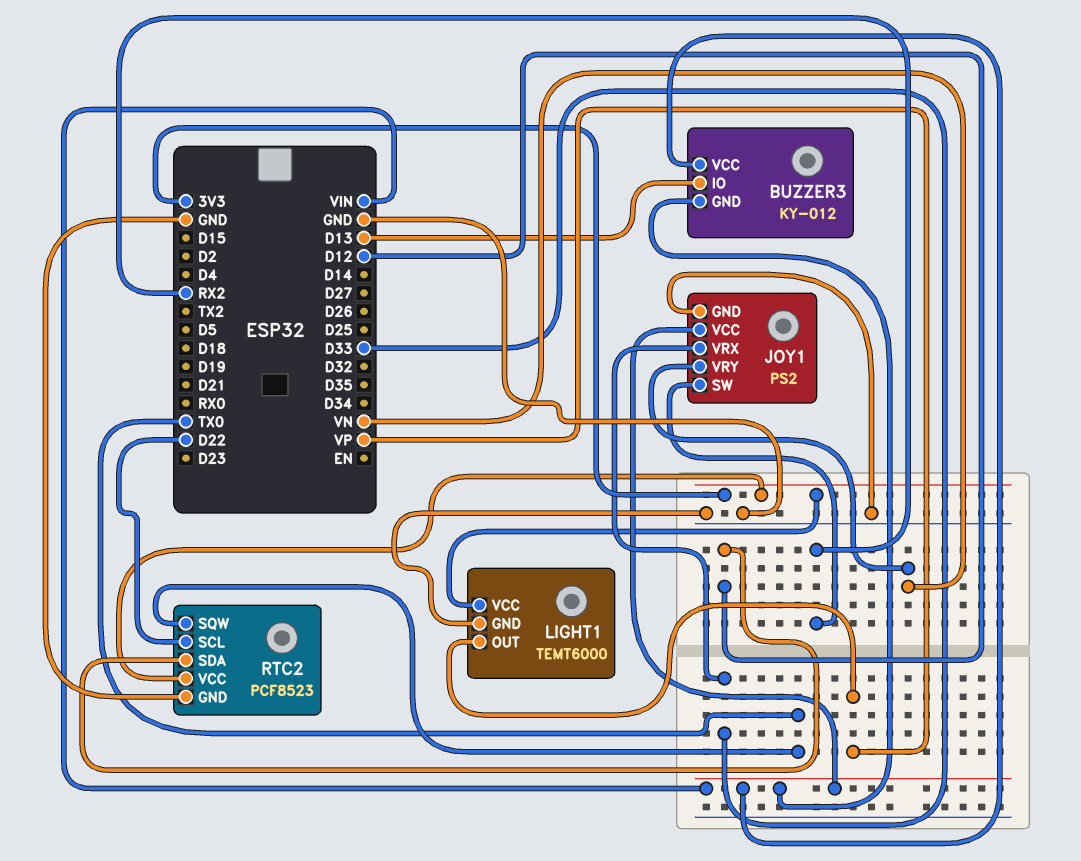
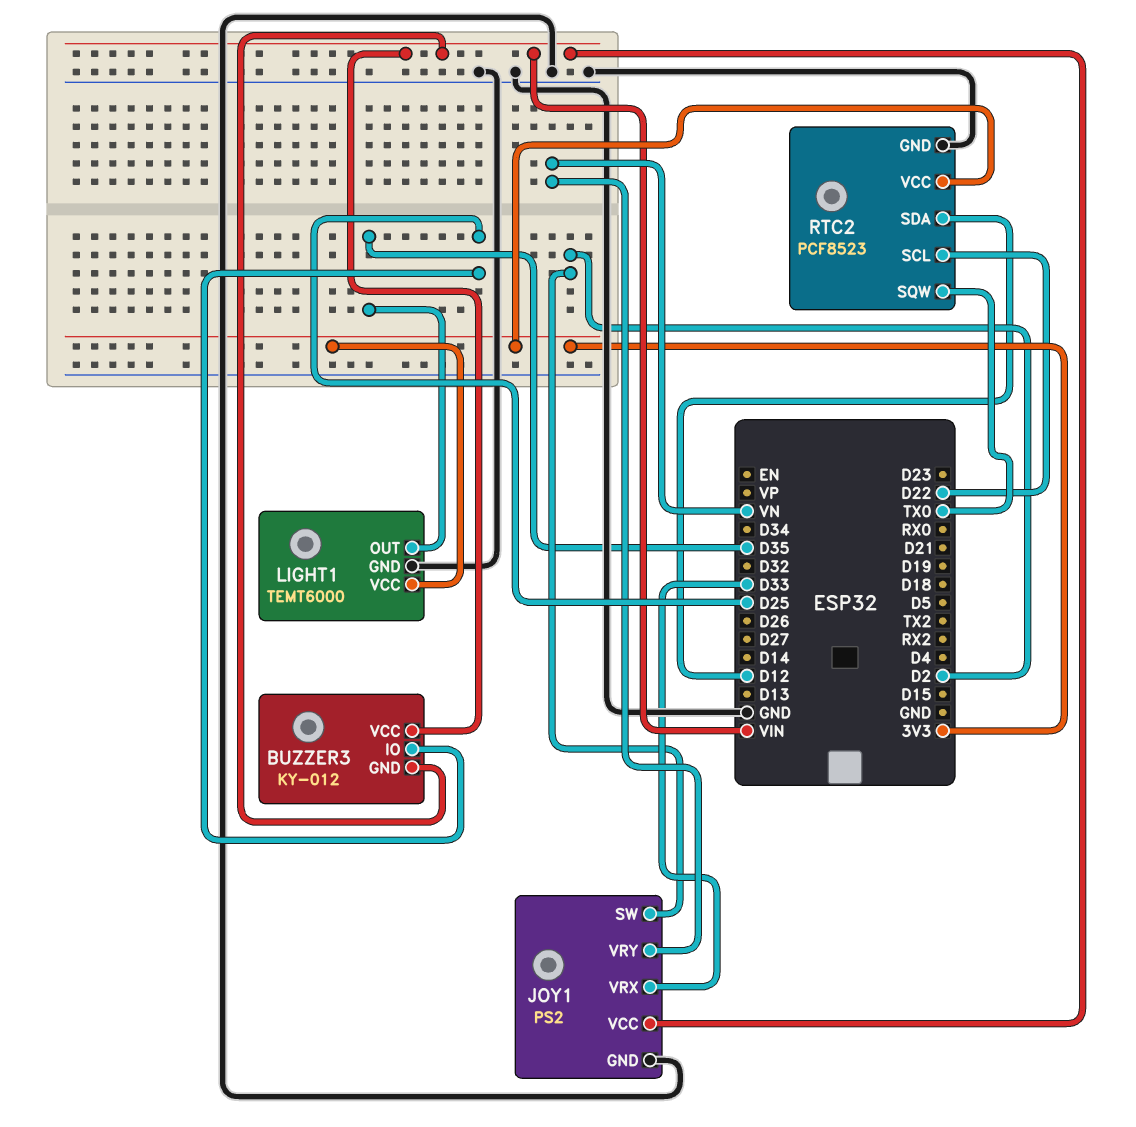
BUZZER3 pin IO: D13 -> D25
JOY1 pin SW: RX2 -> D2
LIGHT1 pin OUT: VP -> D35

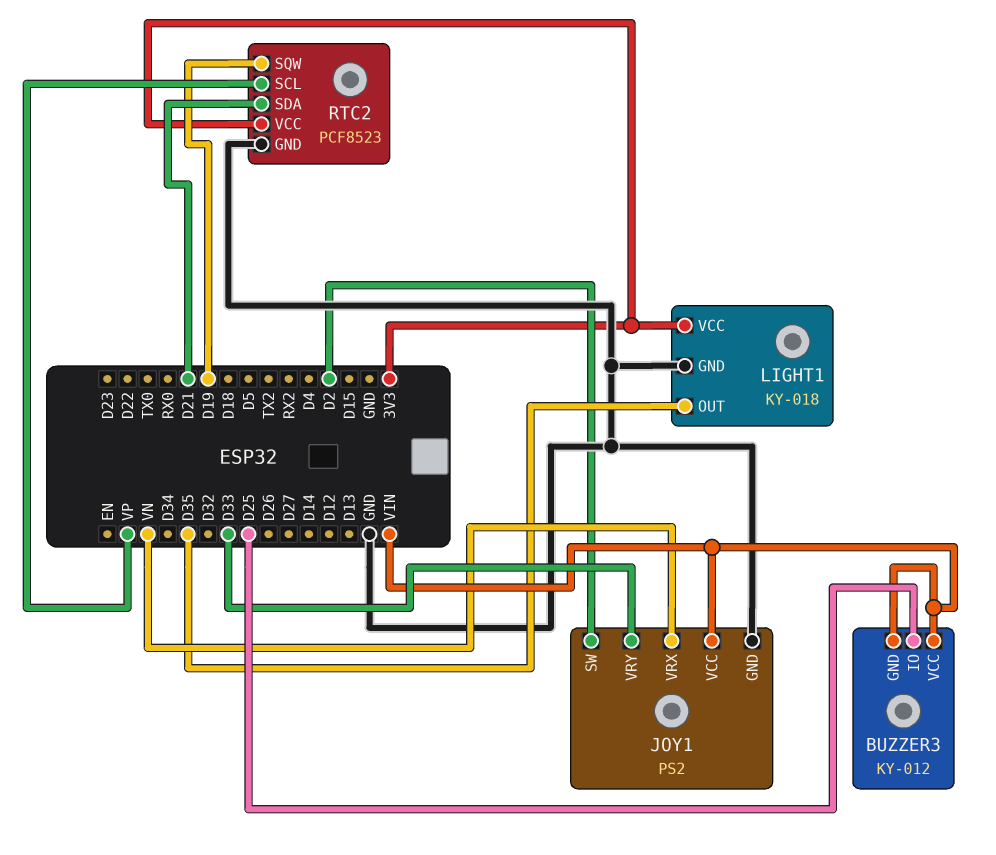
JOY1 pin VRX: D33 -> VN
JOY1 pin VRY: VN -> D33
LIGHT1: TEMT6000 -> KY-018
RTC2 pin SCL: D22 -> VP
RTC2 pin SDA: D12 -> D21
RTC2 pin SQW: TX0 -> D19

